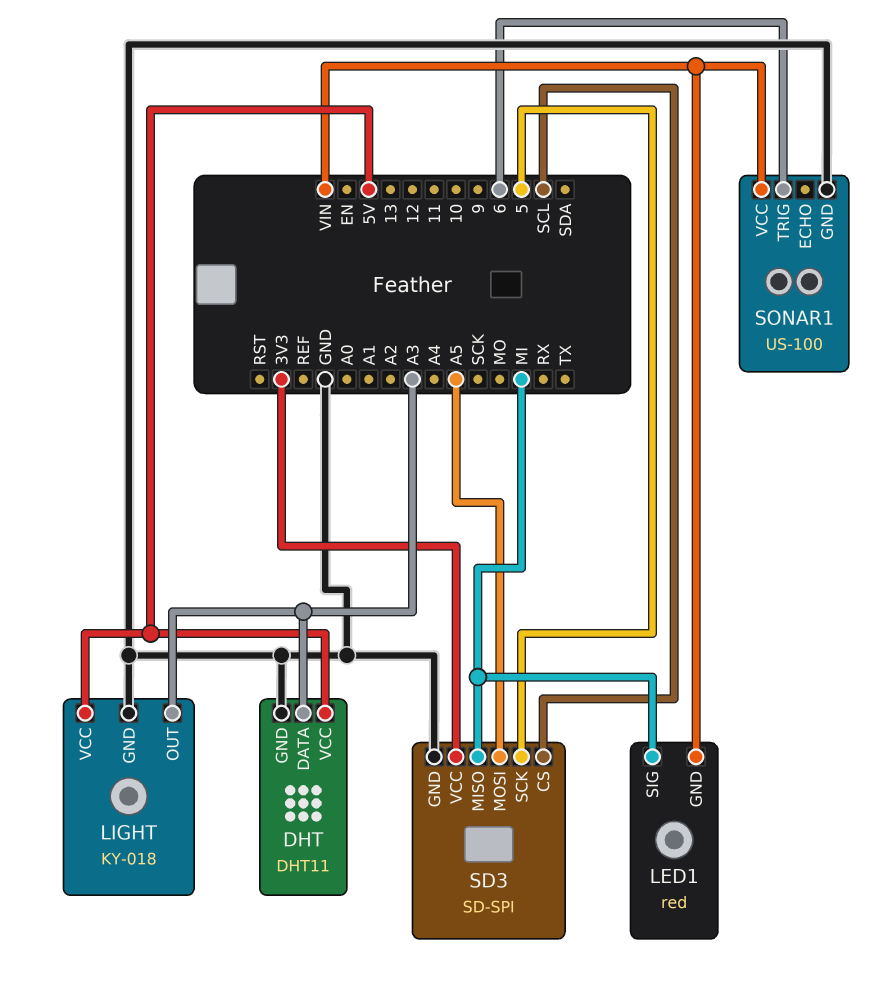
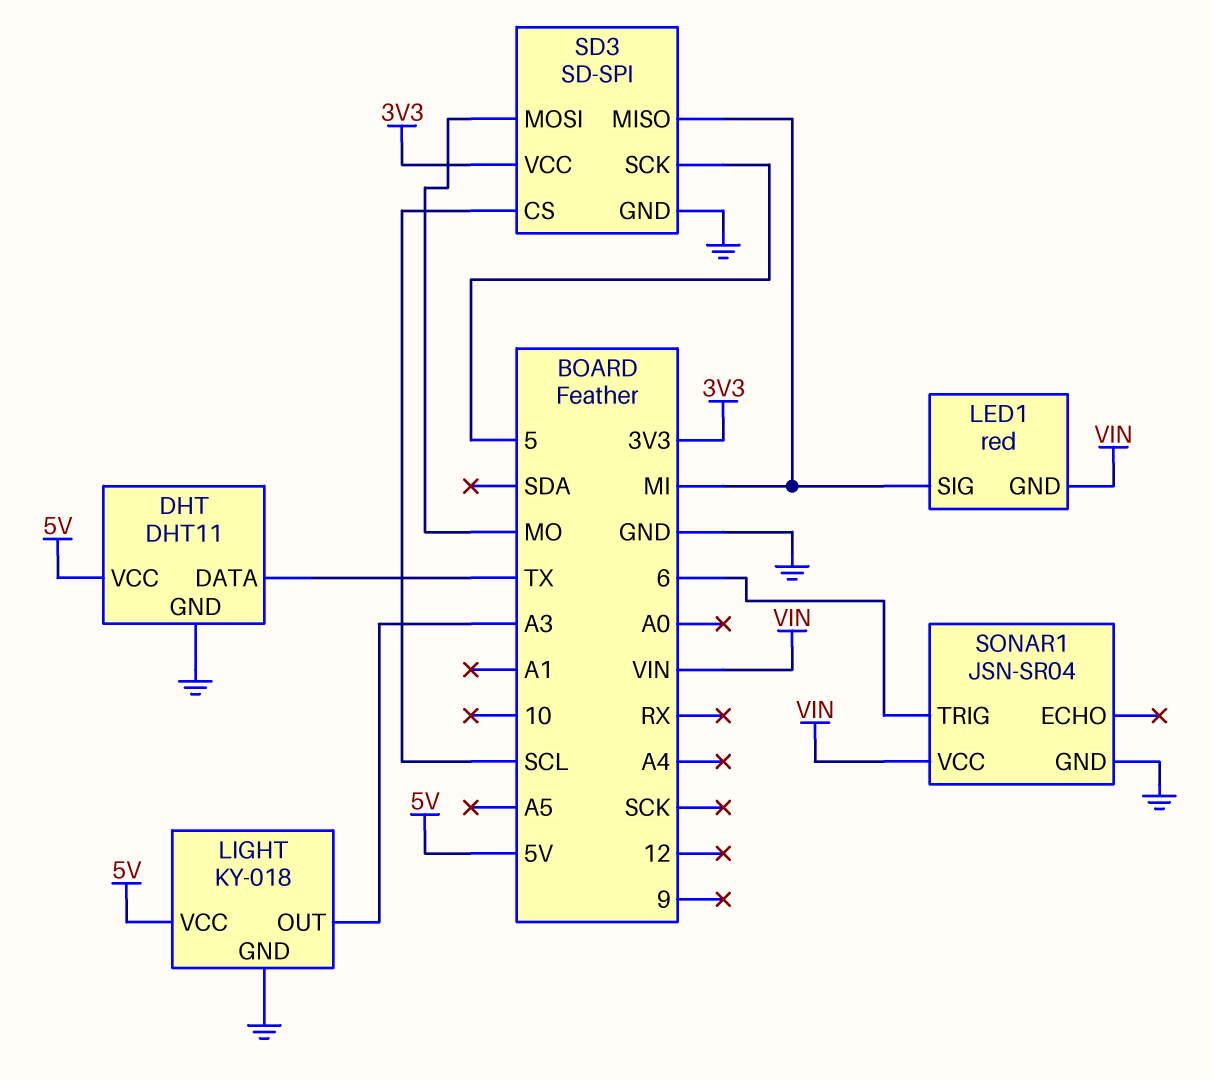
DHT pin DATA: A3 -> TX
SD3 pin MOSI: A5 -> MO
SONAR1: US-100 -> JSN-SR04

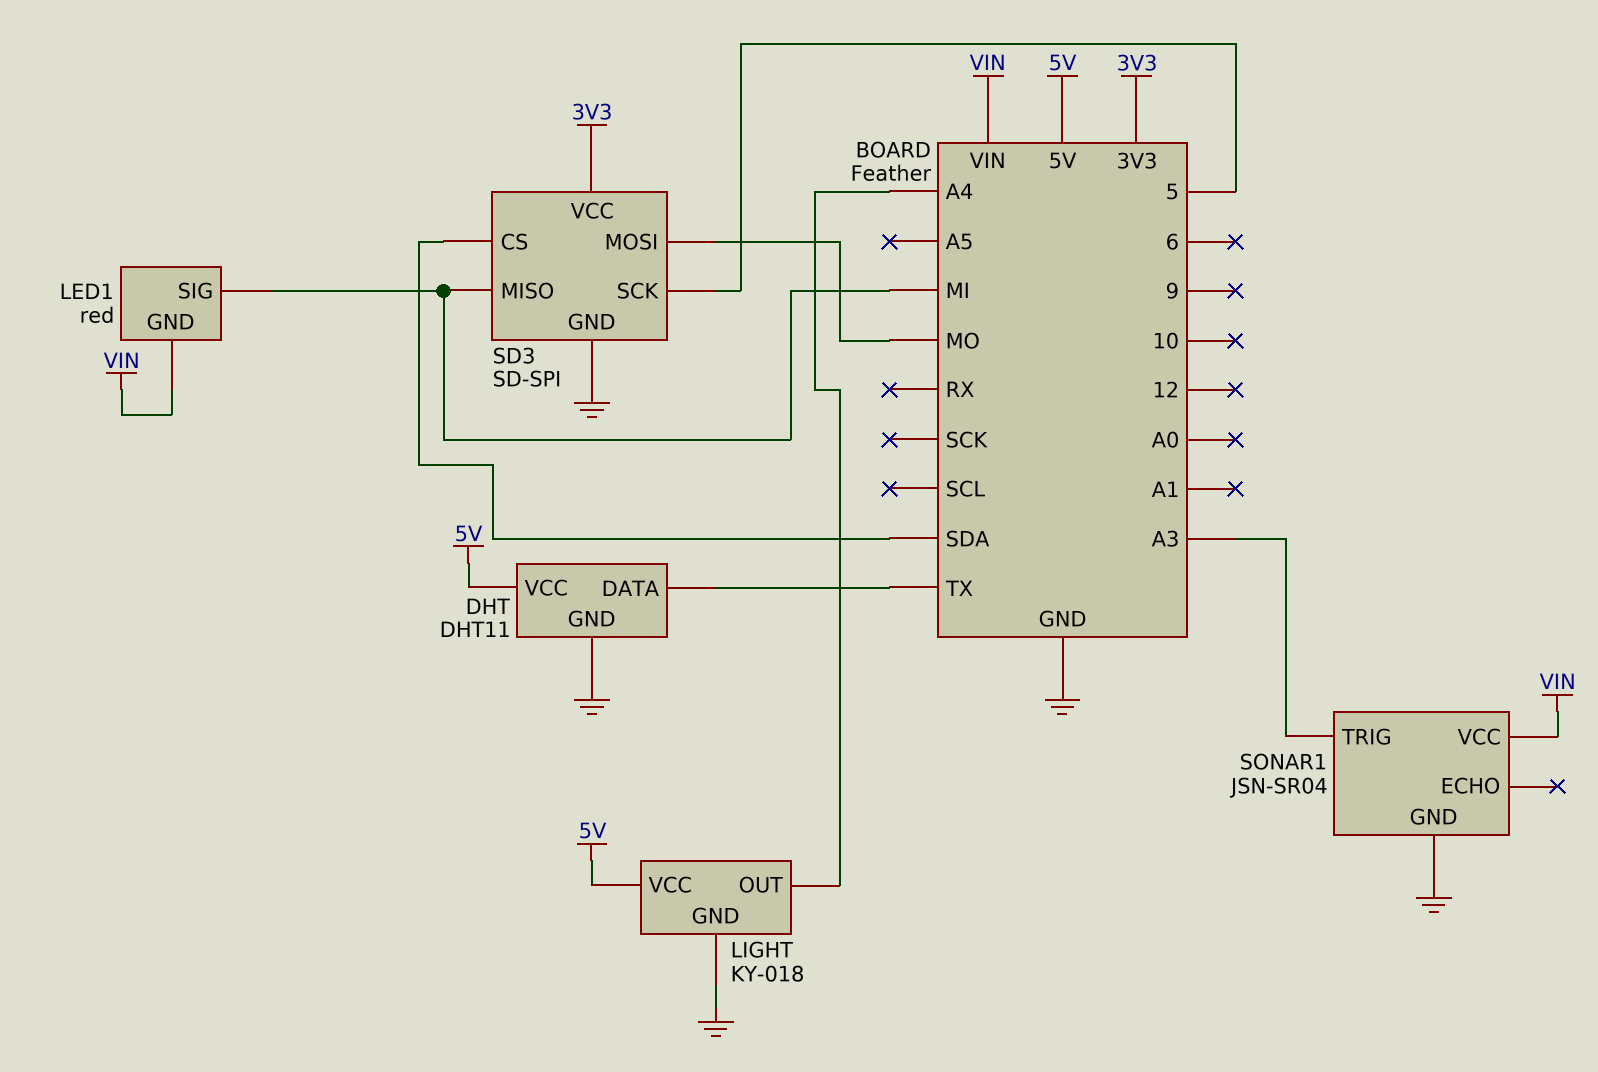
LIGHT pin OUT: A3 -> A4
SD3 pin CS: SCL -> SDA
SONAR1 pin TRIG: 6 -> A3

